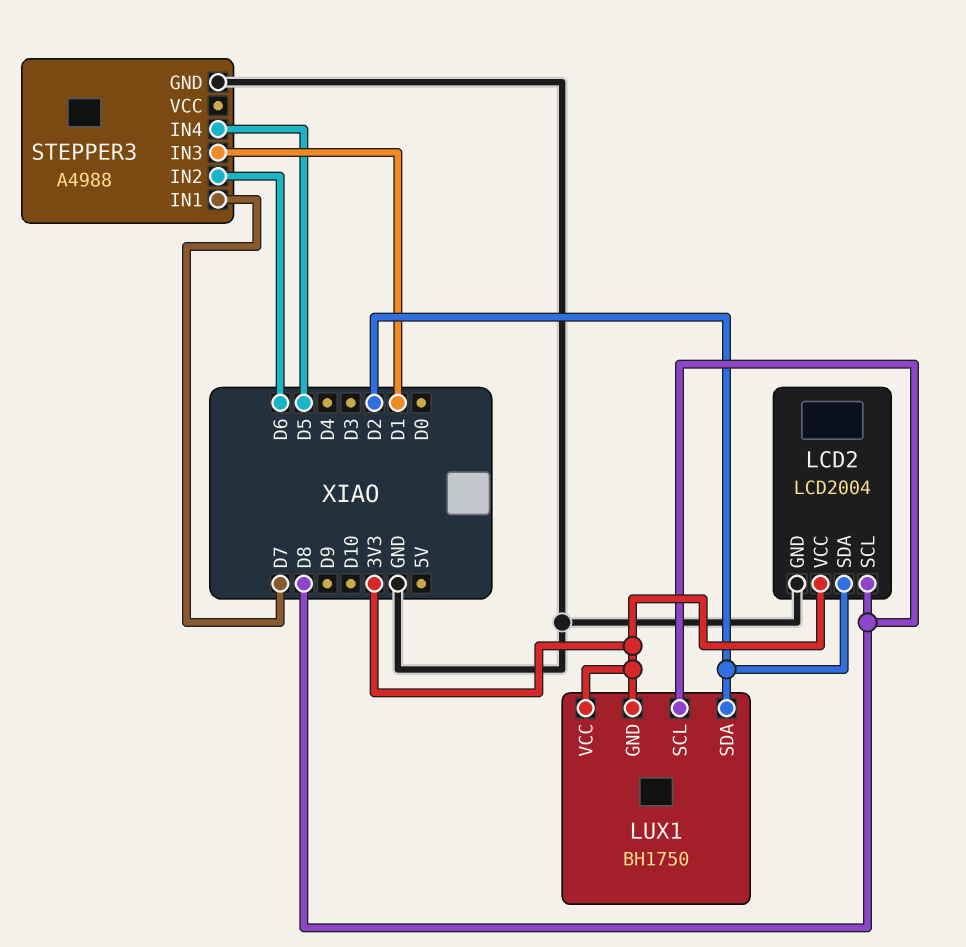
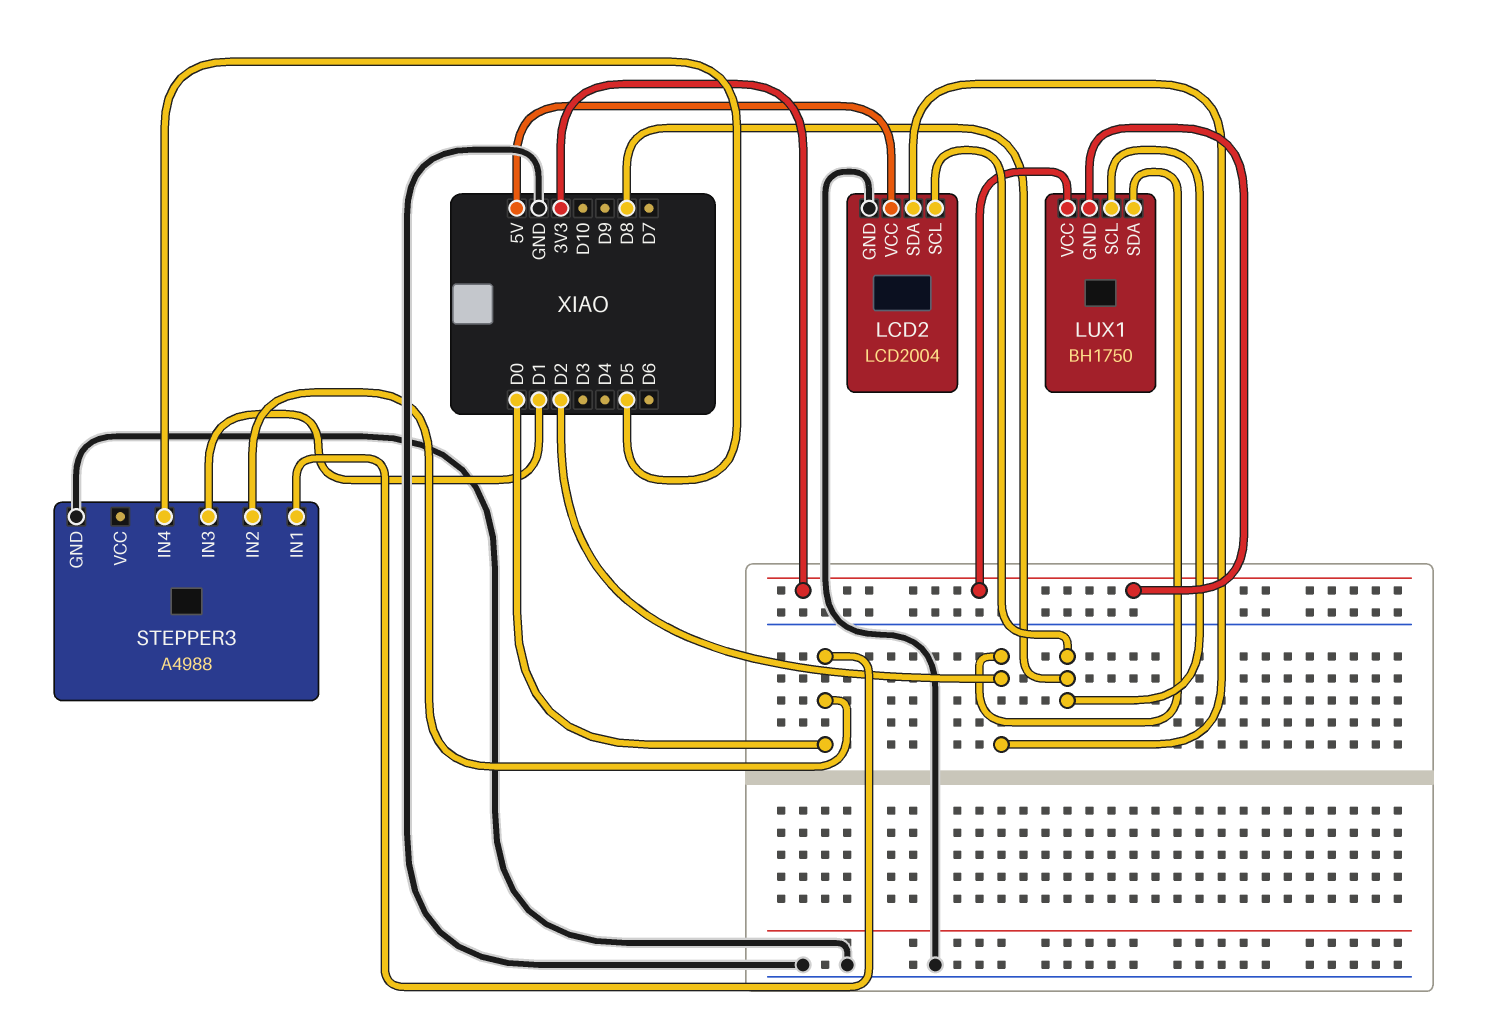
LCD2 pin VCC: 3V3 -> 5V
STEPPER3 pin IN1: D7 -> D0
STEPPER3 pin IN2: D6 -> D0

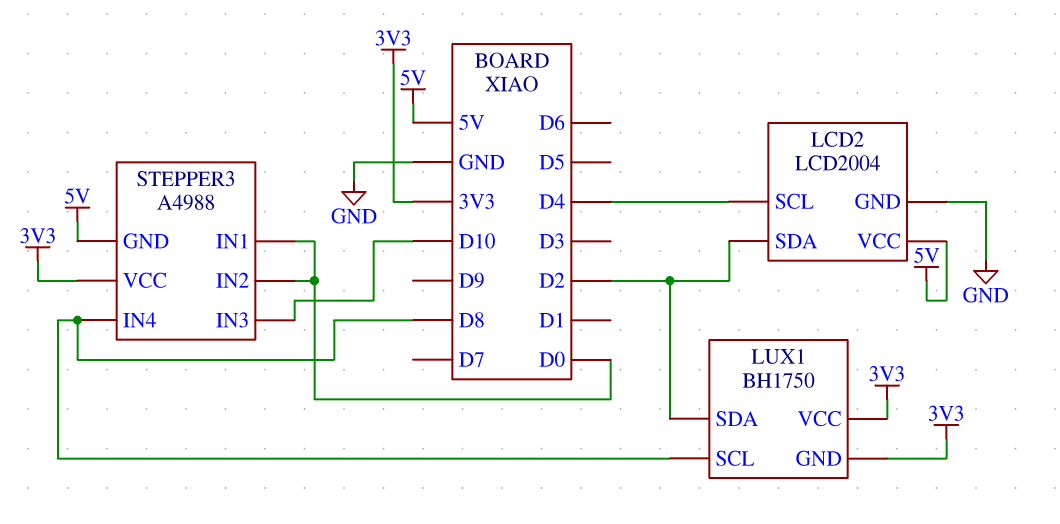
LCD2 pin SCL: D8 -> D4
STEPPER3 pin GND: GND -> 5V
STEPPER3 pin IN3: D1 -> D10
STEPPER3 pin IN4: D5 -> D8
STEPPER3 pin VCC: none -> 3V3

